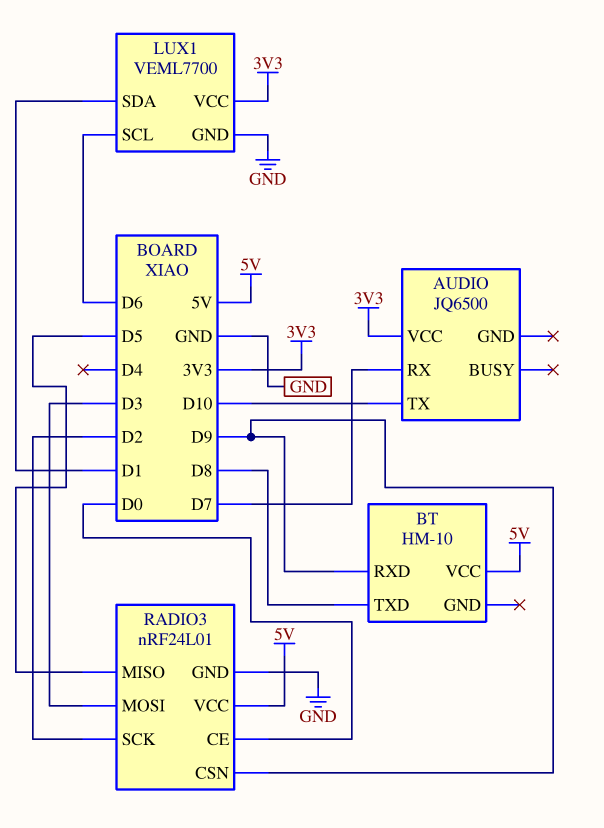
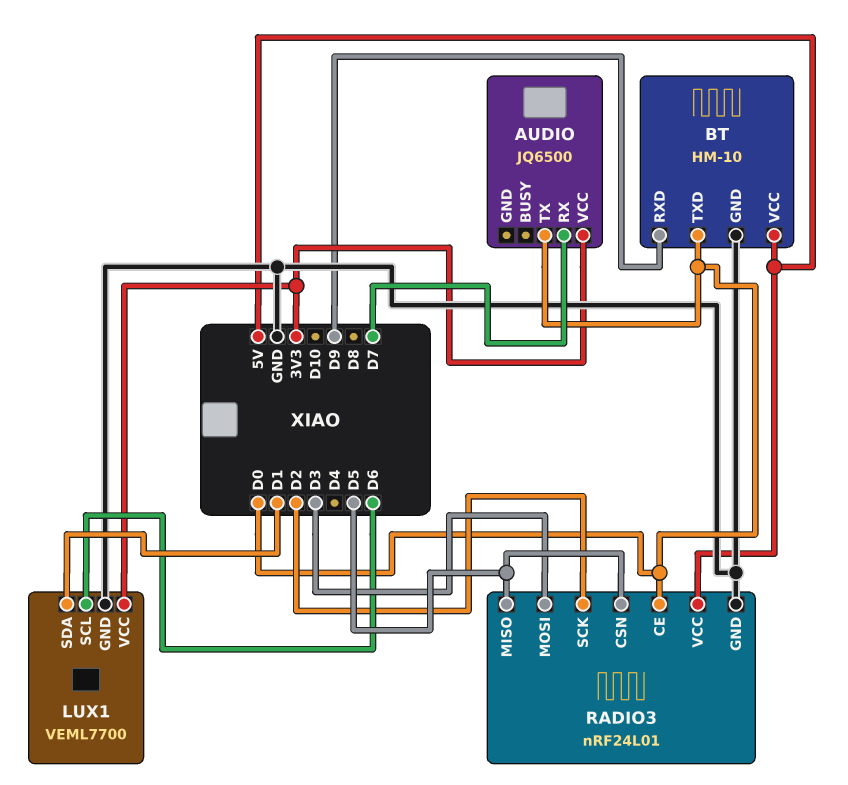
AUDIO pin TX: D10 -> D0
BT pin GND: none -> GND
BT pin TXD: D8 -> D0
RADIO3 pin CSN: D9 -> D5

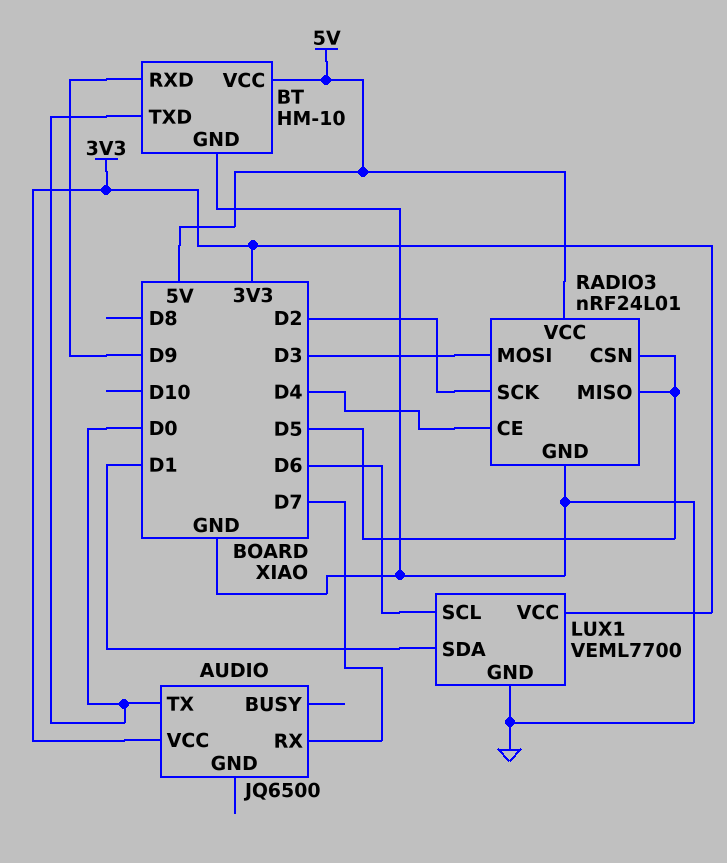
RADIO3 pin CE: D0 -> D4

